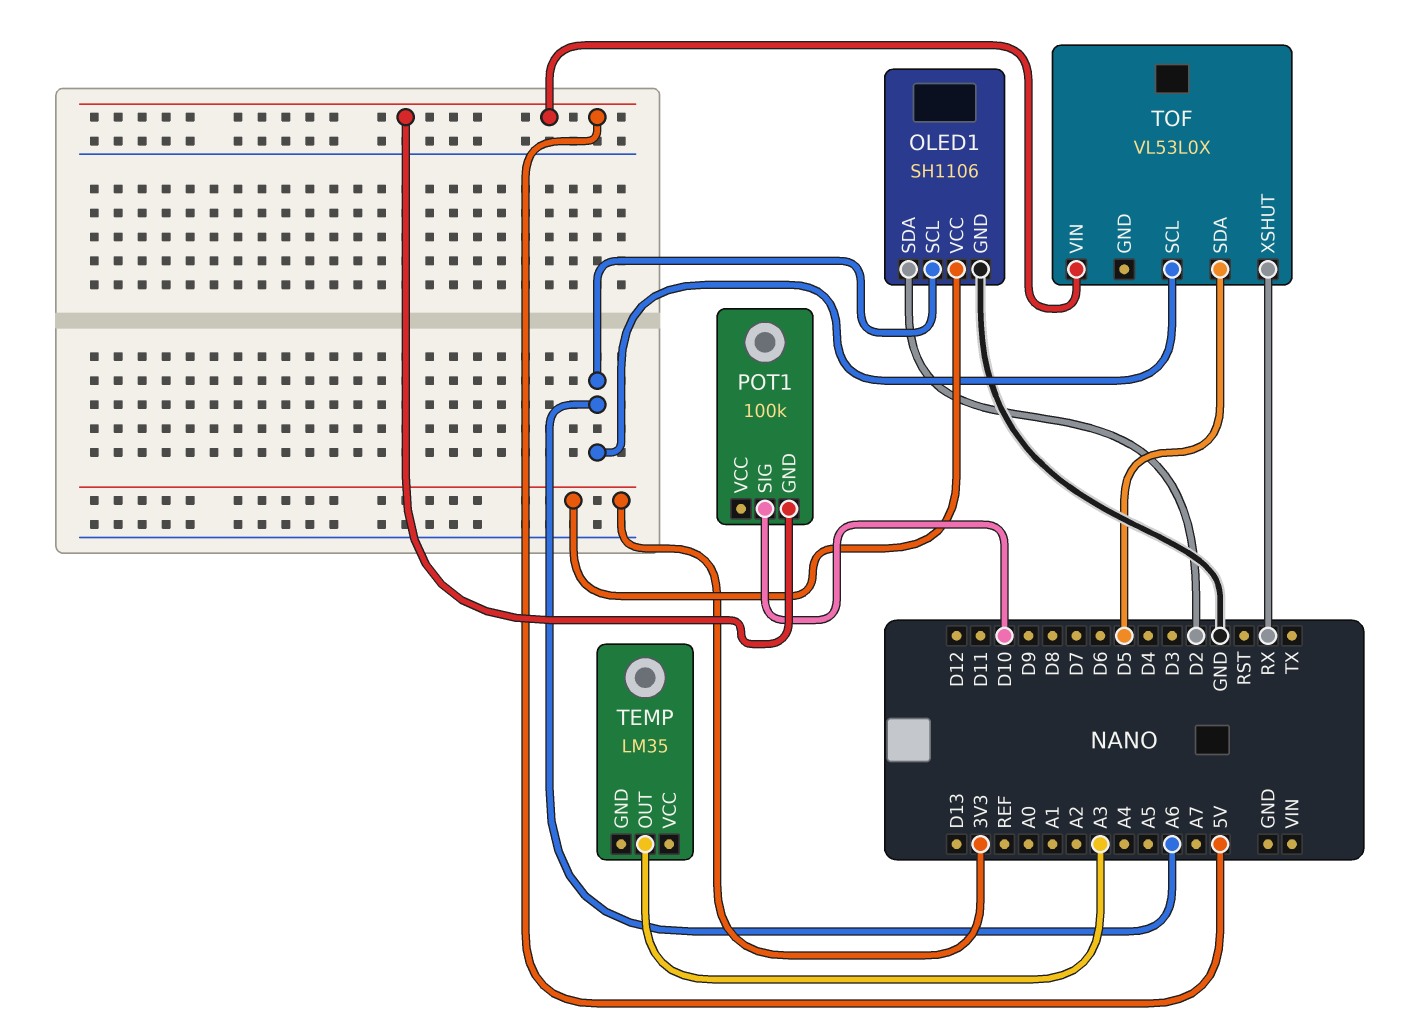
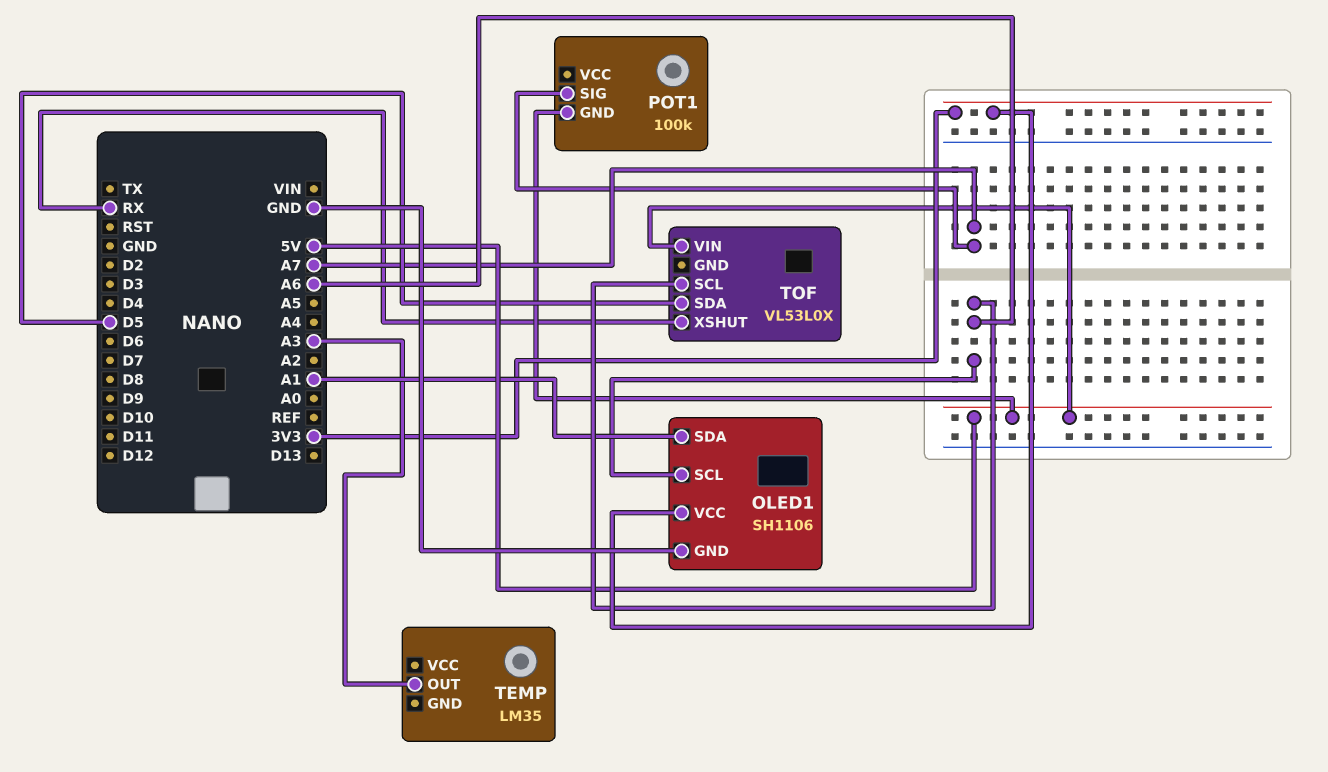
OLED1 pin SDA: D2 -> A1
POT1 pin SIG: D10 -> A7

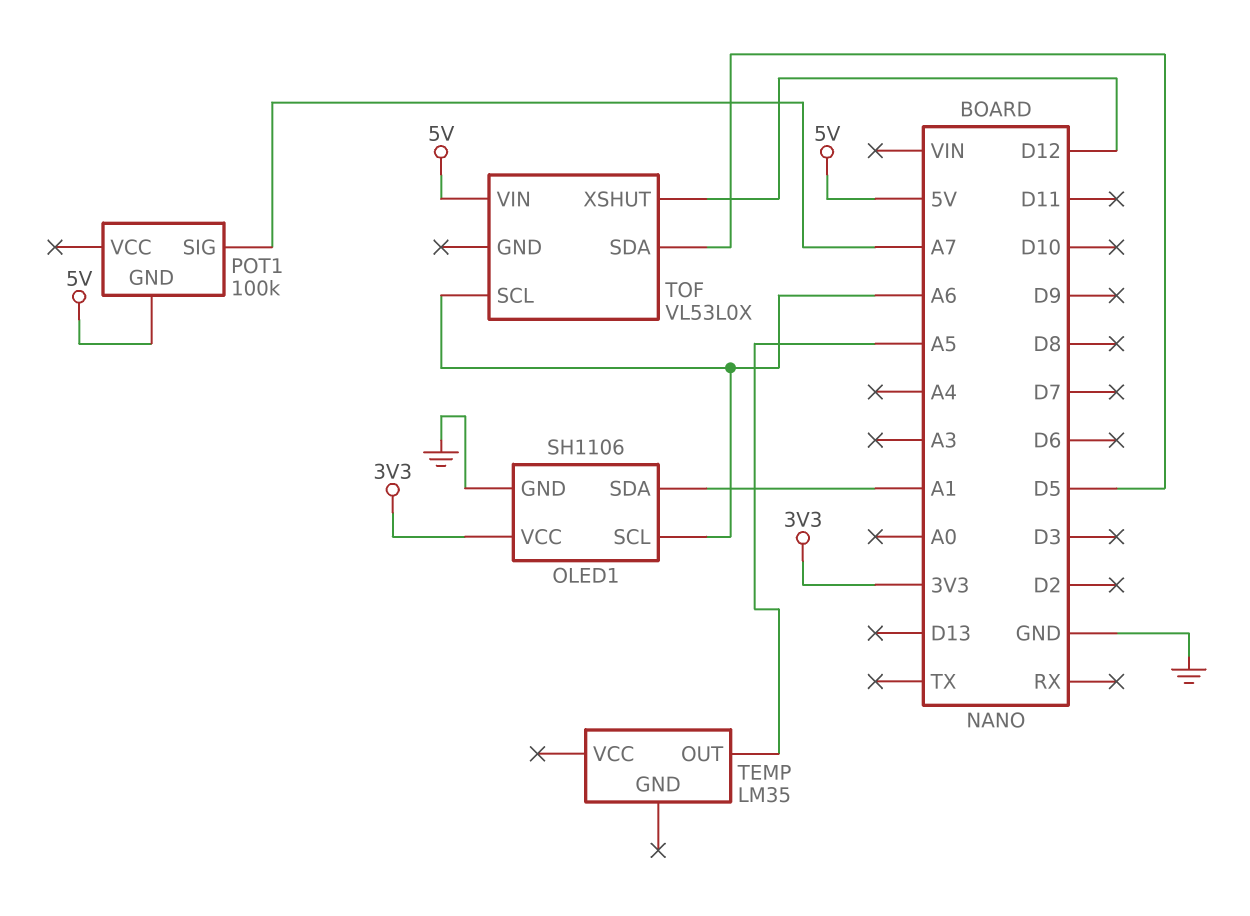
TEMP pin OUT: A3 -> A5
TOF pin XSHUT: RX -> D12

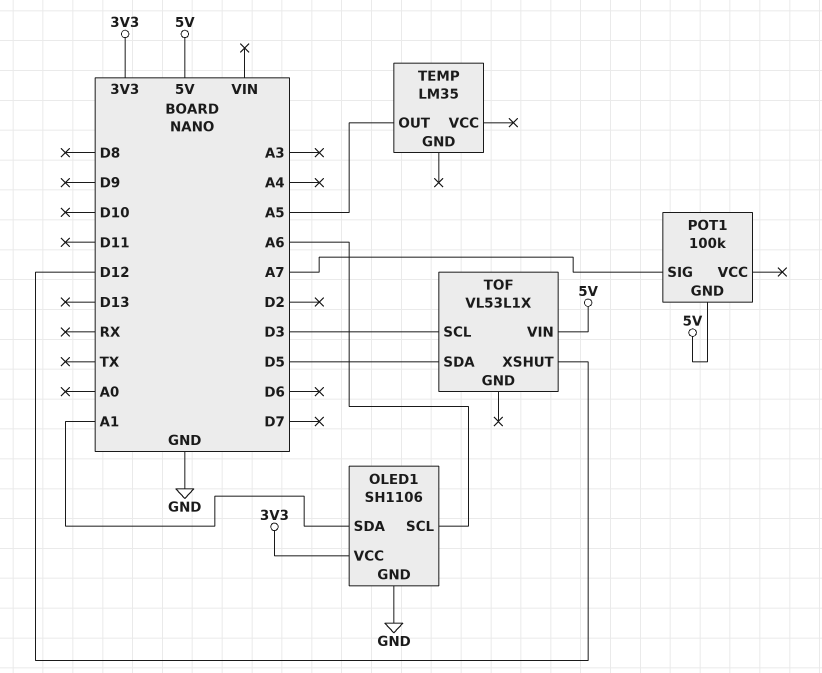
TOF: VL53L0X -> VL53L1X
TOF pin SCL: A6 -> D3

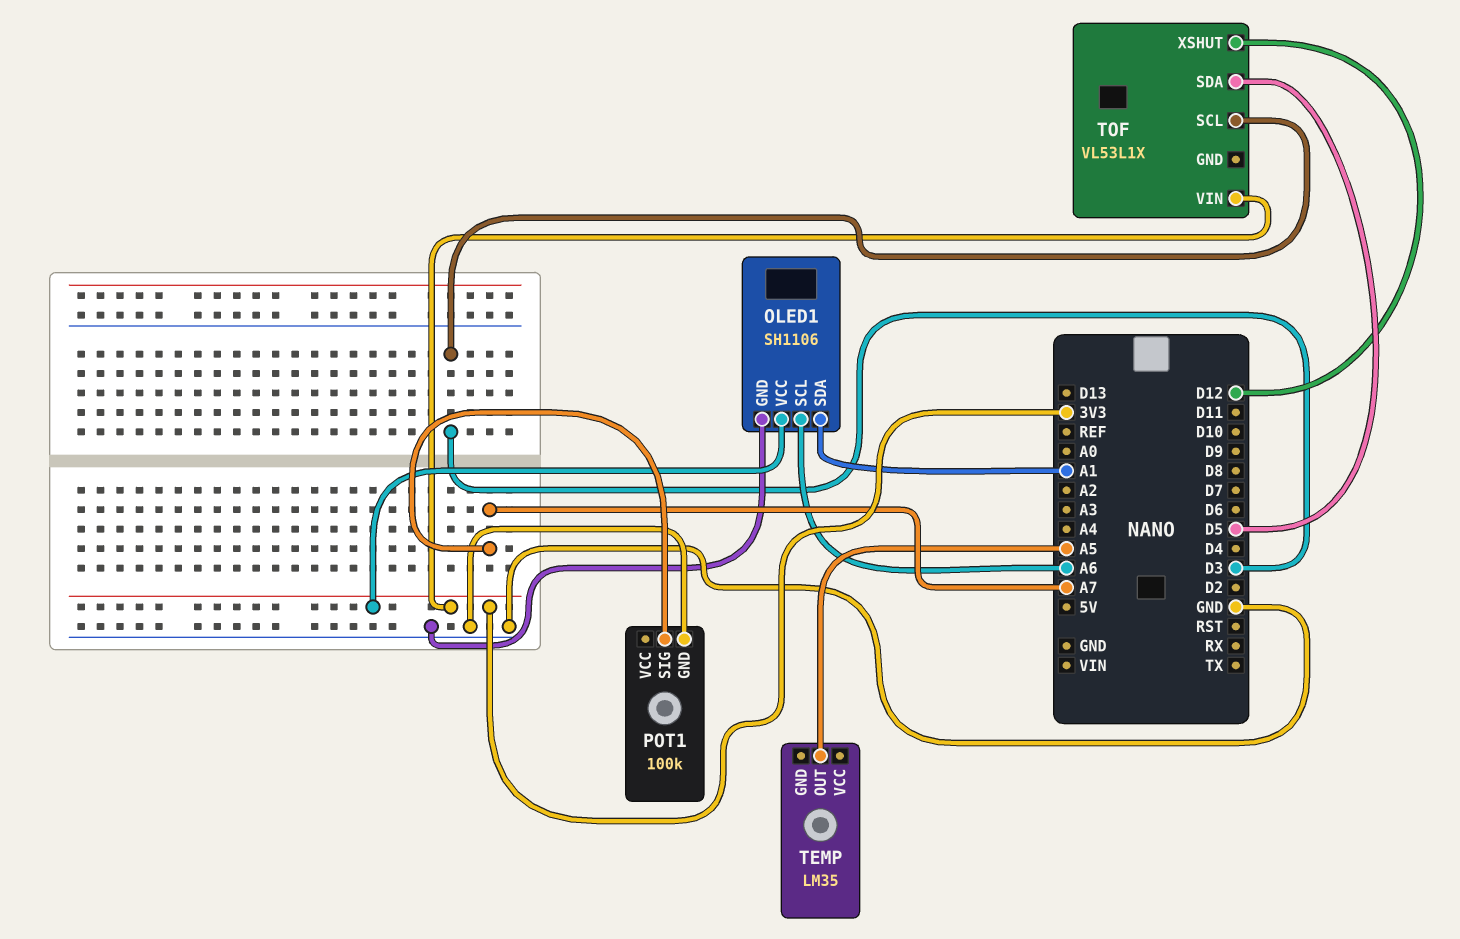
POT1 pin GND: 5V -> GND
TOF pin VIN: 5V -> 3V3

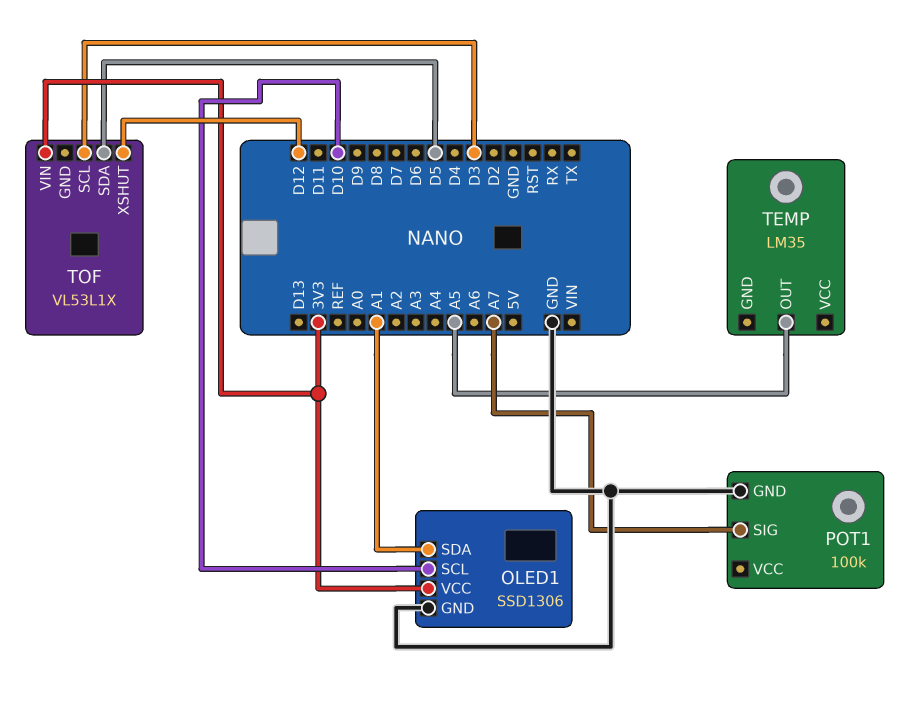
OLED1: SH1106 -> SSD1306
OLED1 pin SCL: A6 -> D10

